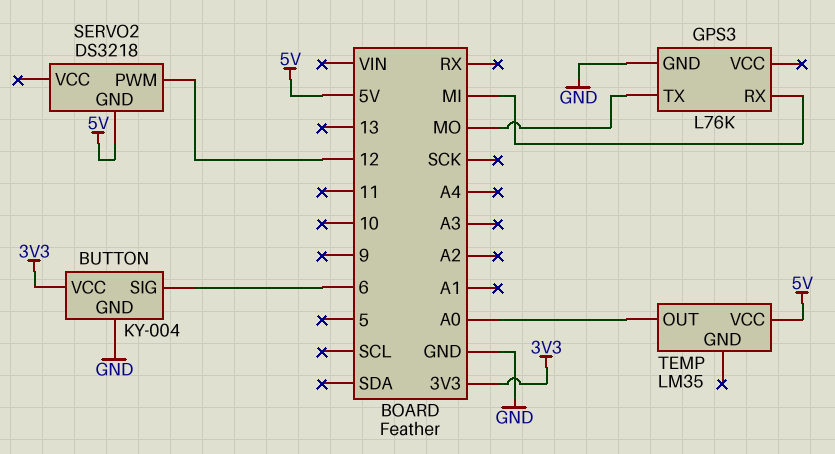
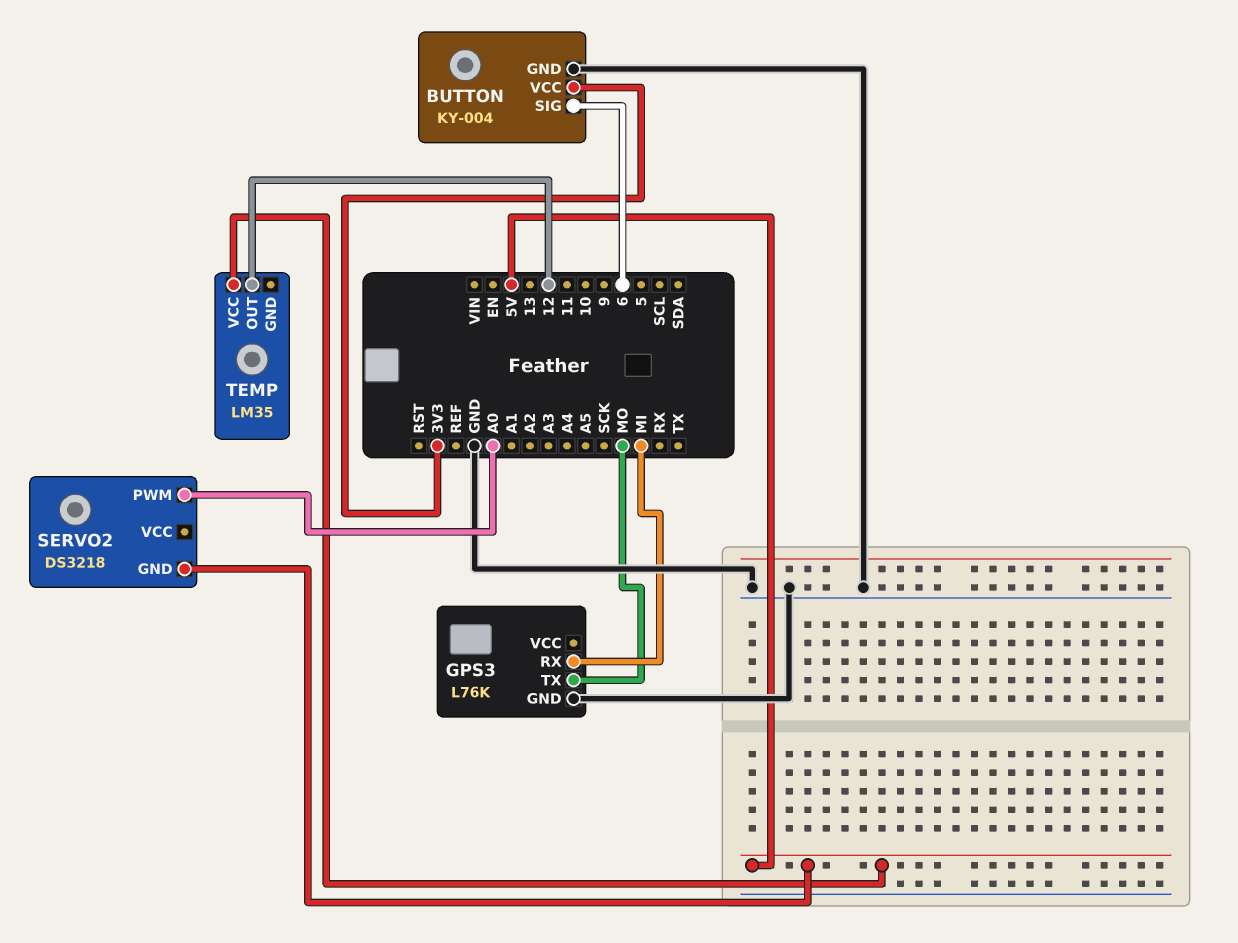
SERVO2 pin PWM: 12 -> A0
TEMP pin OUT: A0 -> 12

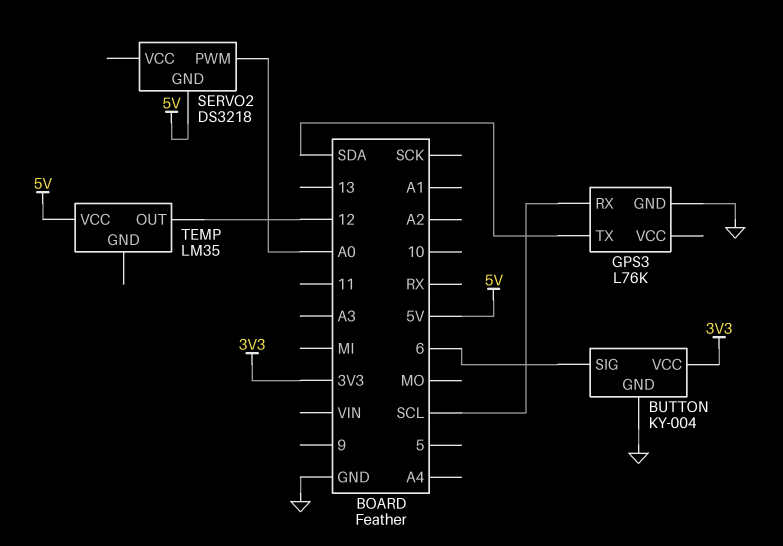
GPS3 pin RX: MI -> SCL
GPS3 pin TX: MO -> SDA

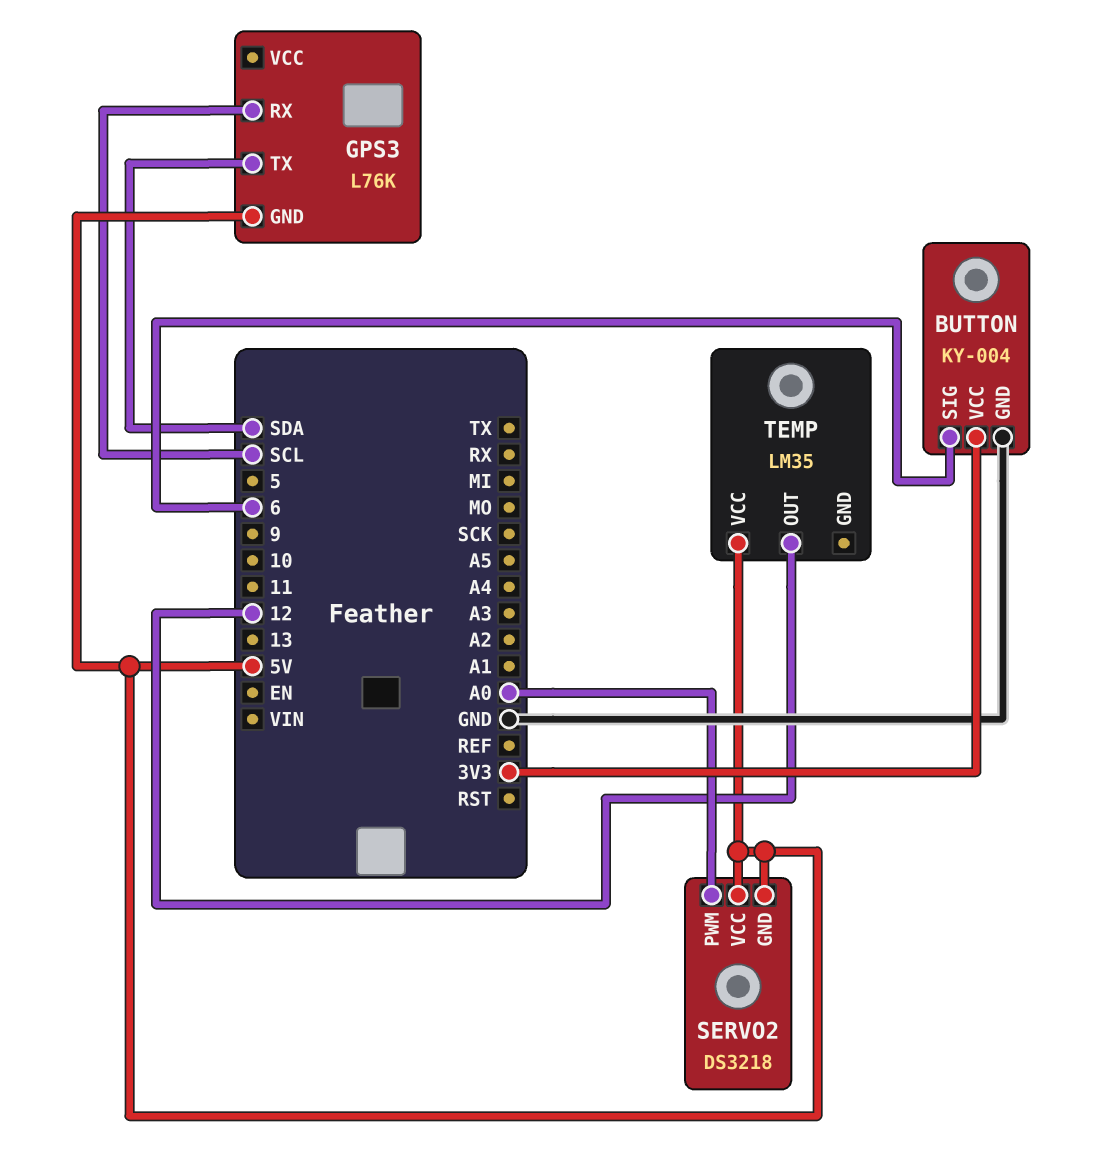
GPS3 pin GND: GND -> 5V
SERVO2 pin VCC: none -> 5V

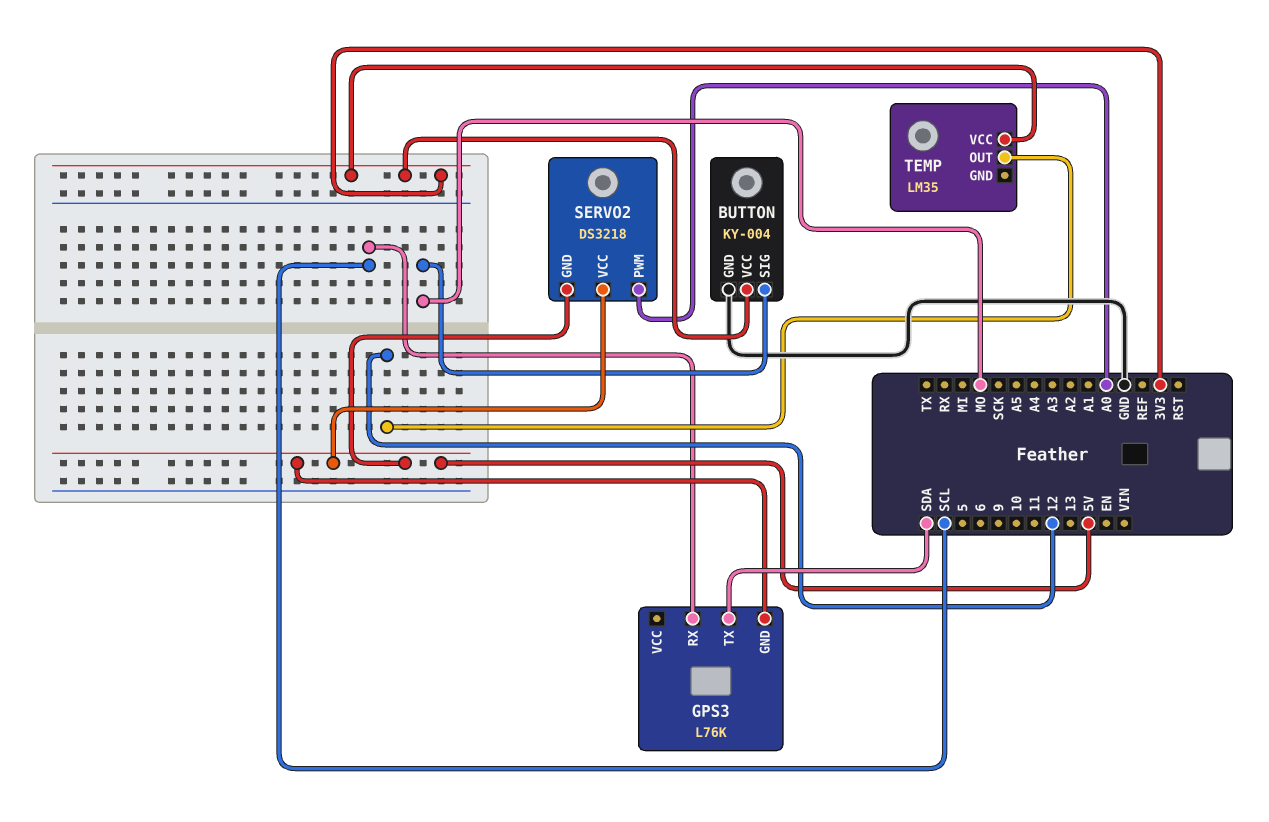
BUTTON pin SIG: 6 -> MO
TEMP pin VCC: 5V -> 3V3

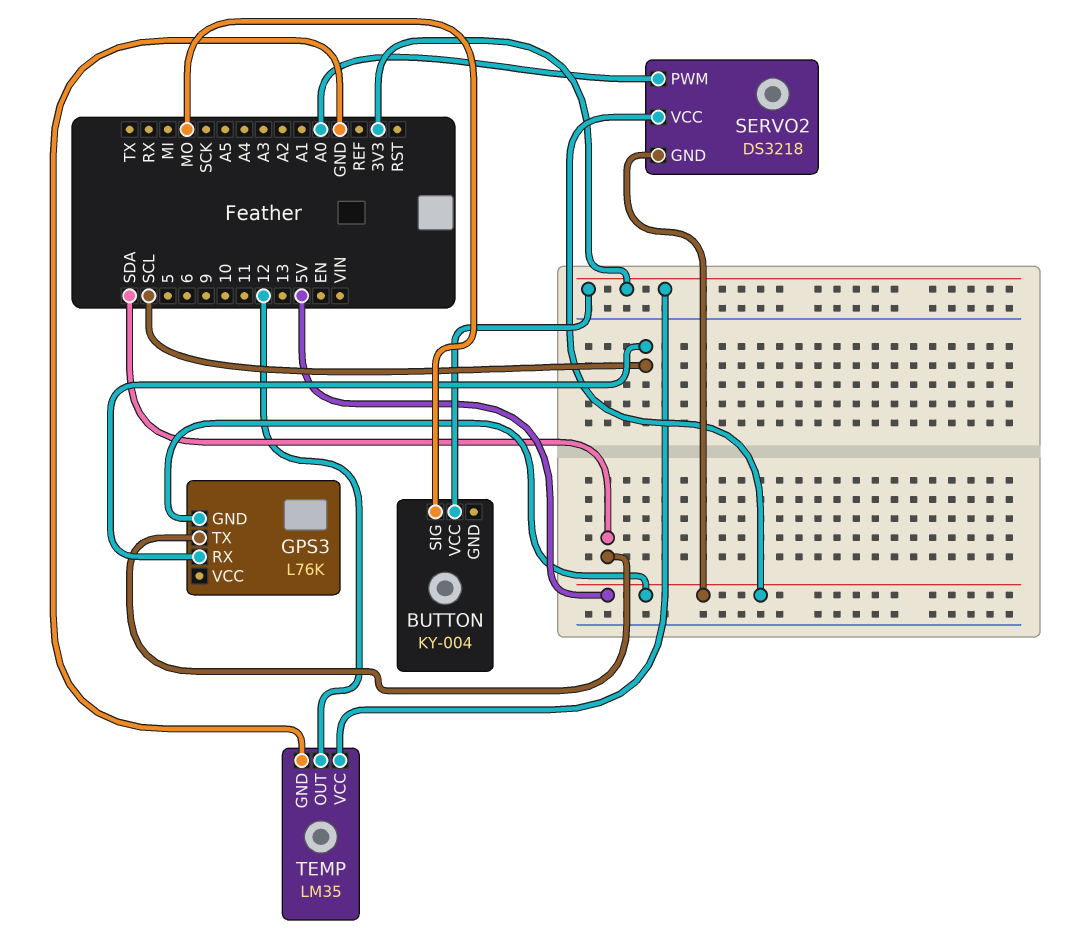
BUTTON pin GND: GND -> none
TEMP pin GND: none -> GND

